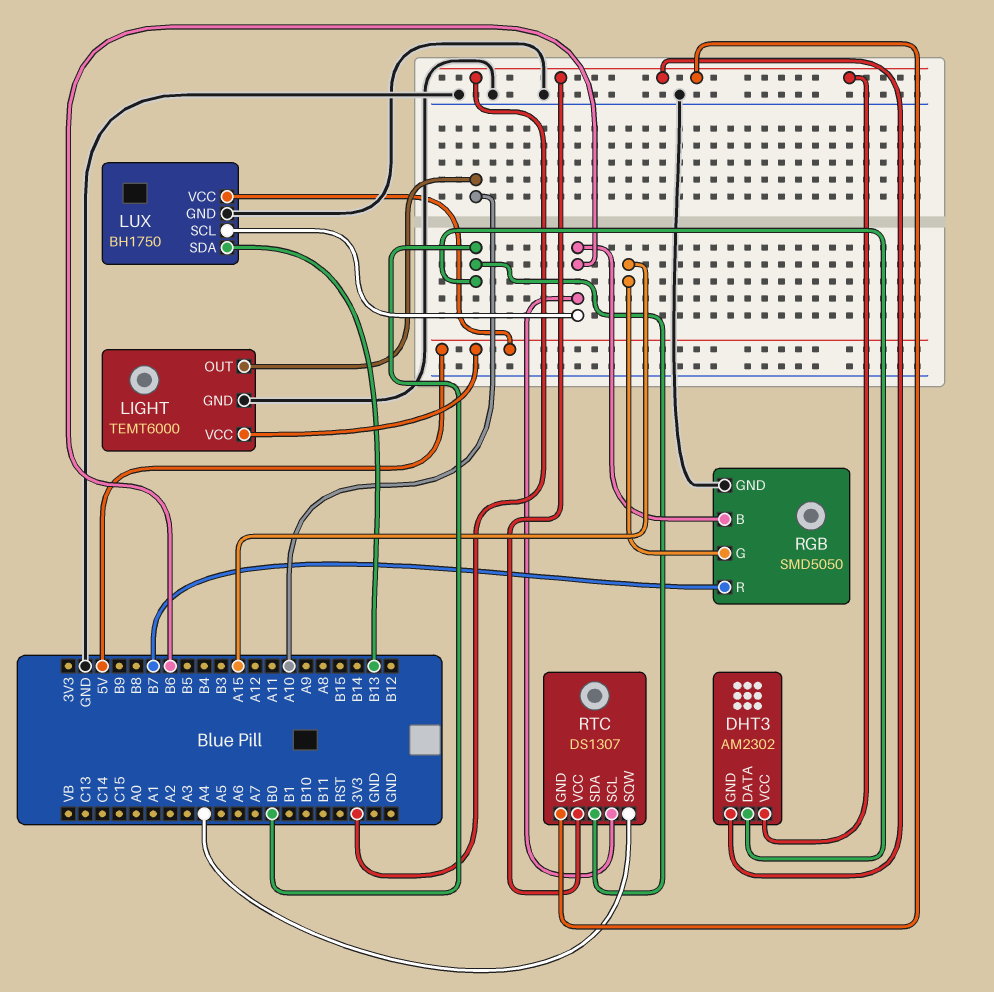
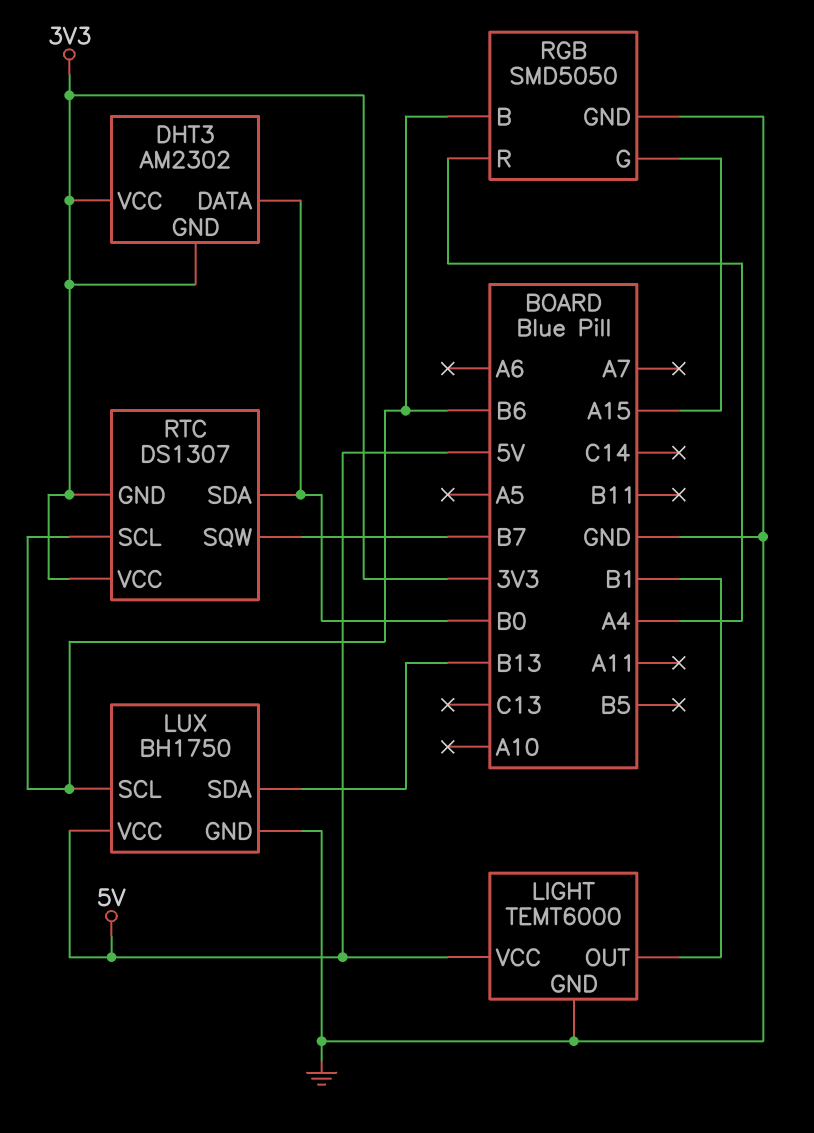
LIGHT pin OUT: A10 -> B1
RGB pin R: B7 -> A4
RTC pin SQW: A4 -> B7

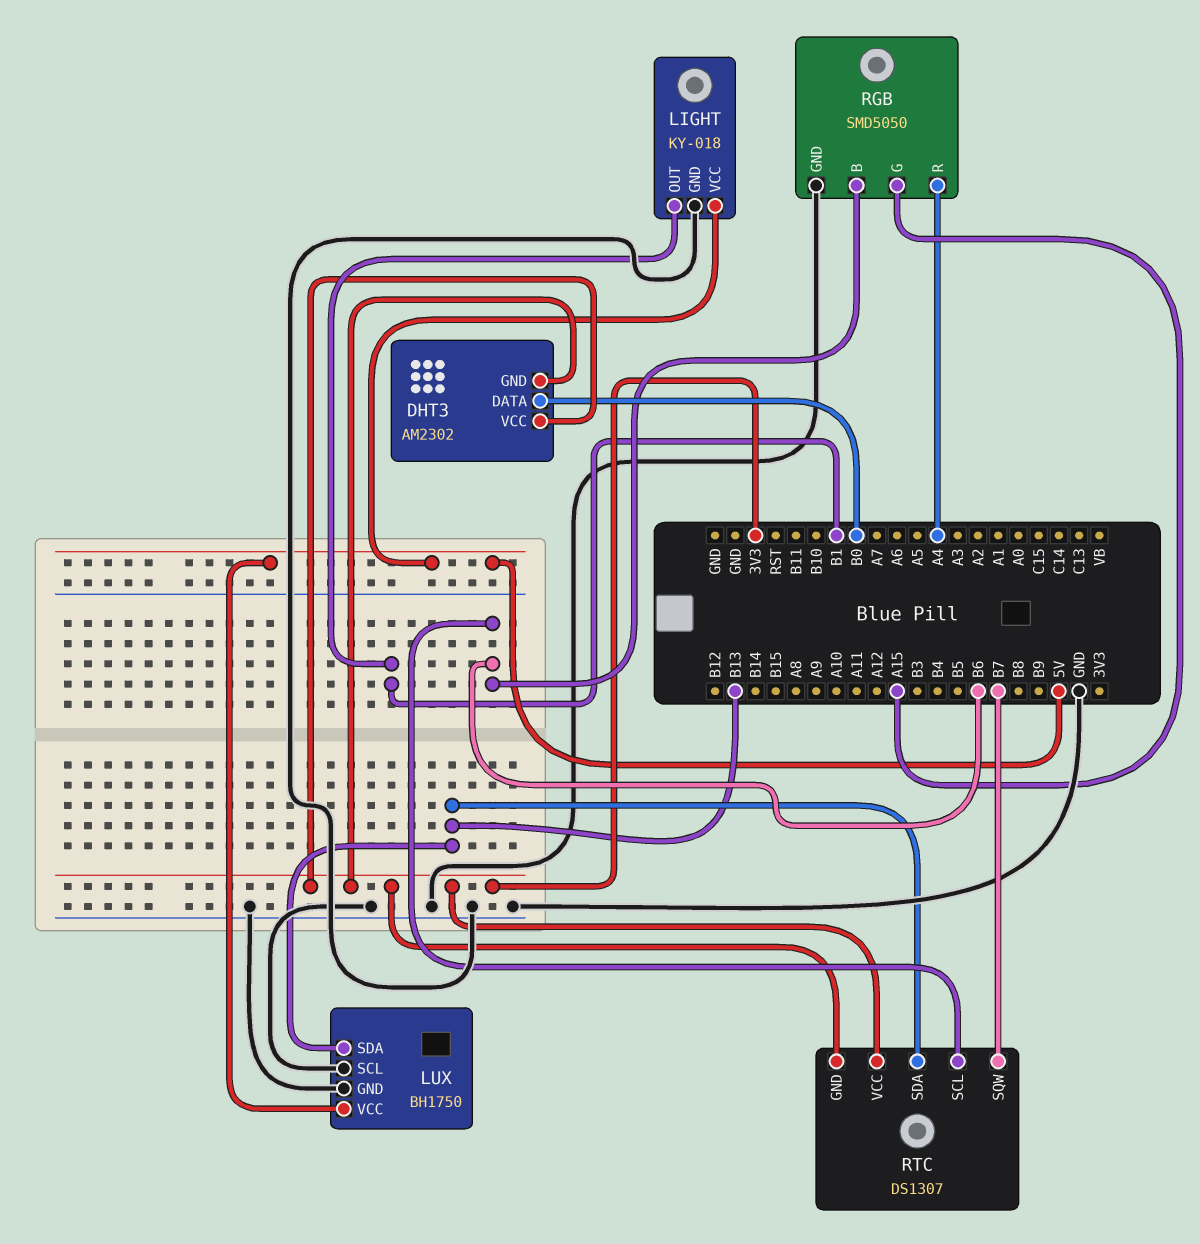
LIGHT: TEMT6000 -> KY-018
LUX pin SCL: B6 -> GND
RTC pin SDA: B0 -> B13

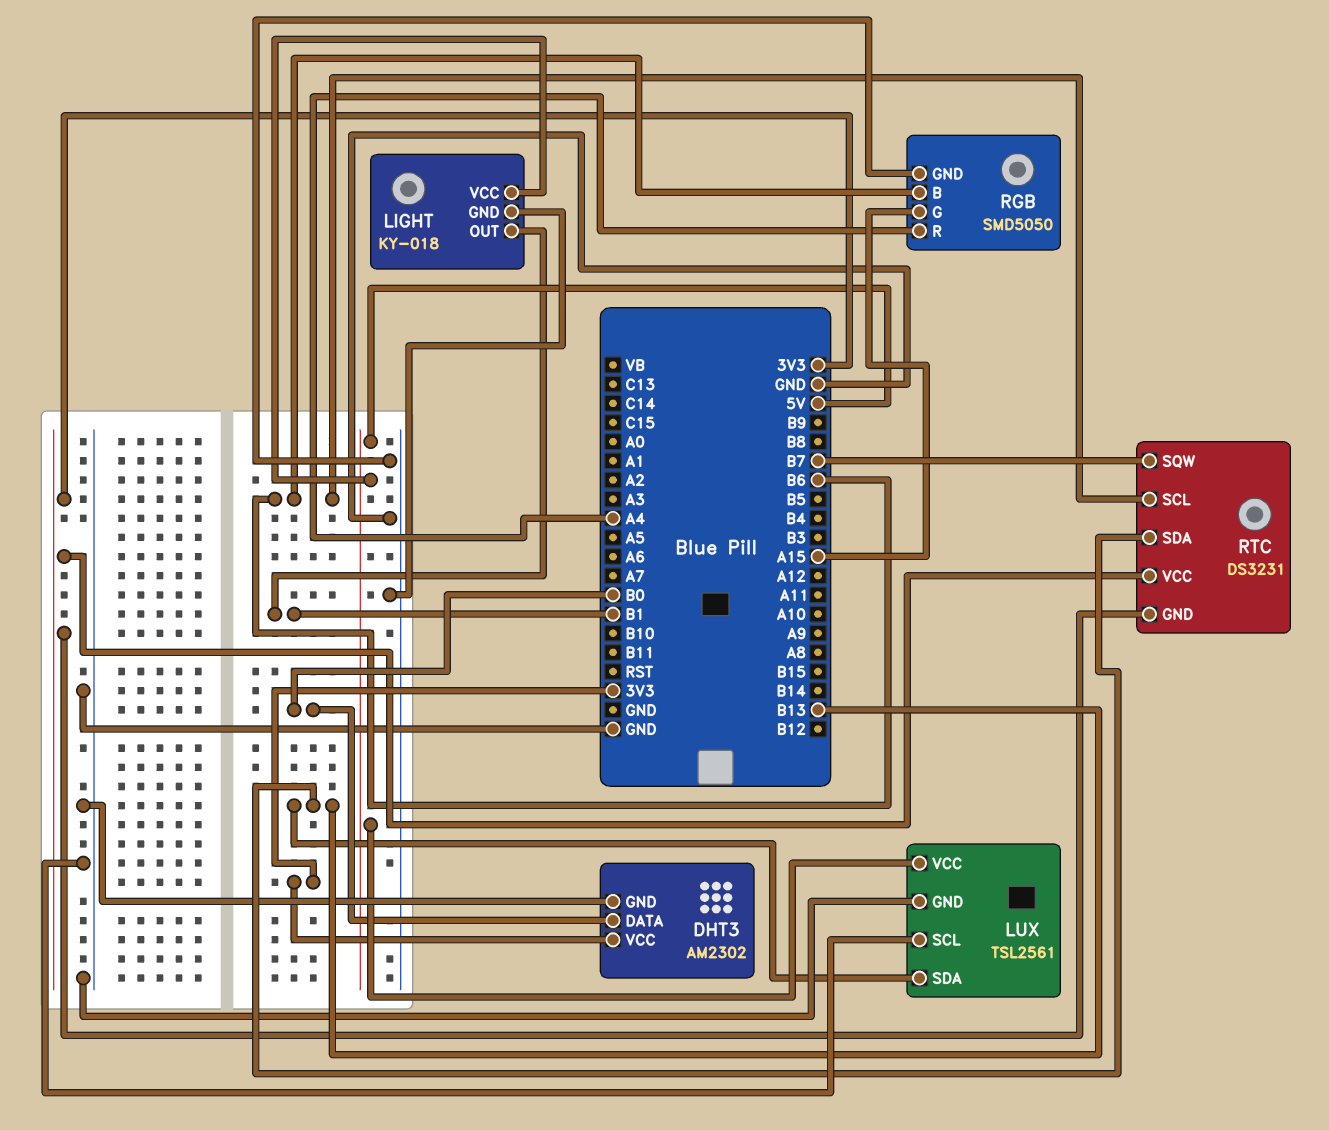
DHT3 pin GND: 3V3 -> GND
LUX: BH1750 -> TSL2561
RTC: DS1307 -> DS3231

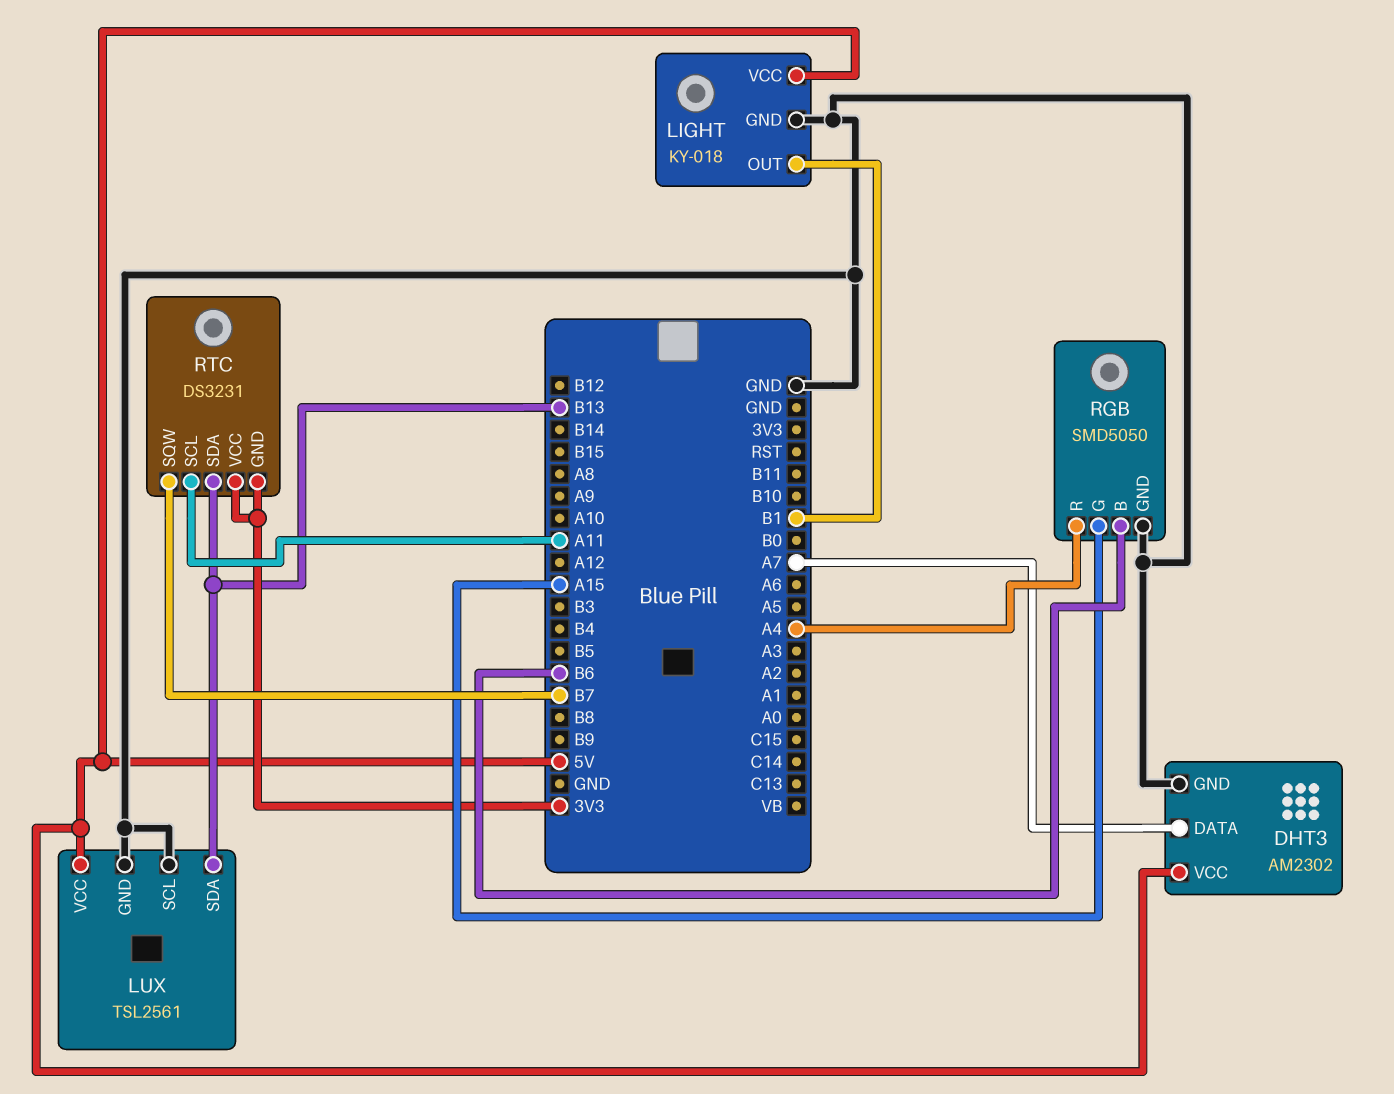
DHT3 pin DATA: B0 -> A7
DHT3 pin VCC: 3V3 -> 5V
RTC pin SCL: B6 -> A11

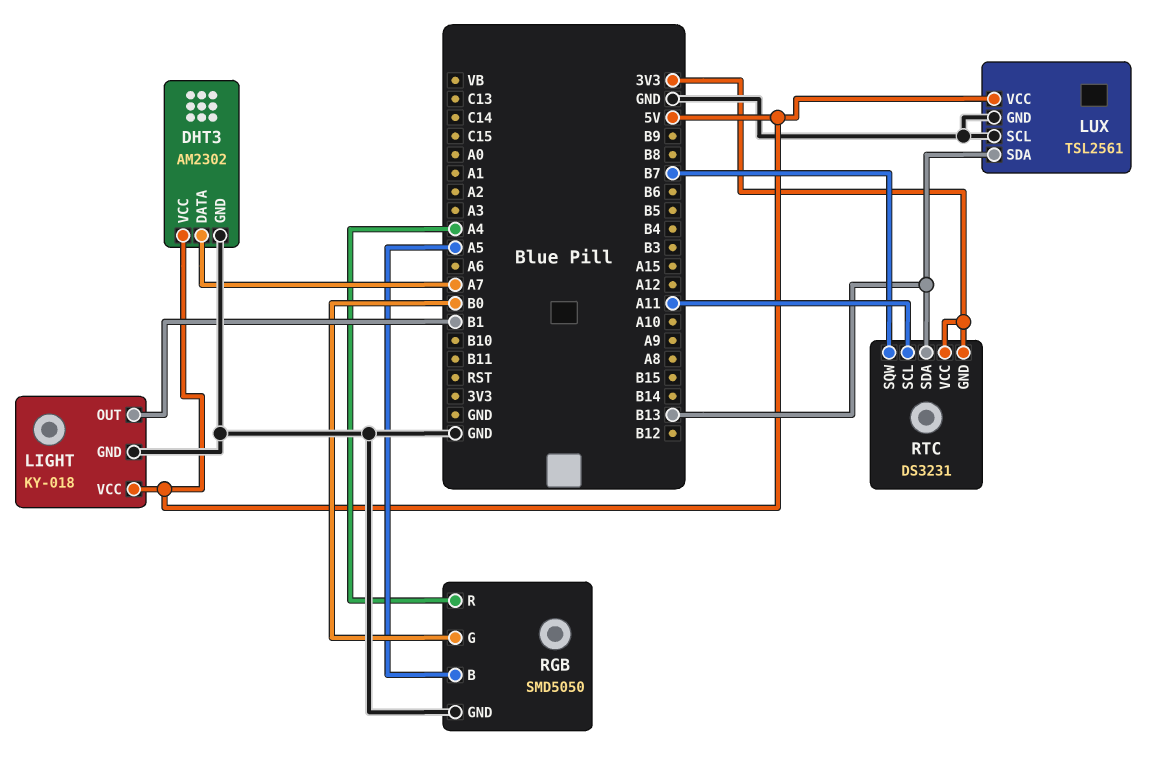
RGB pin B: B6 -> A5
RGB pin G: A15 -> B0

